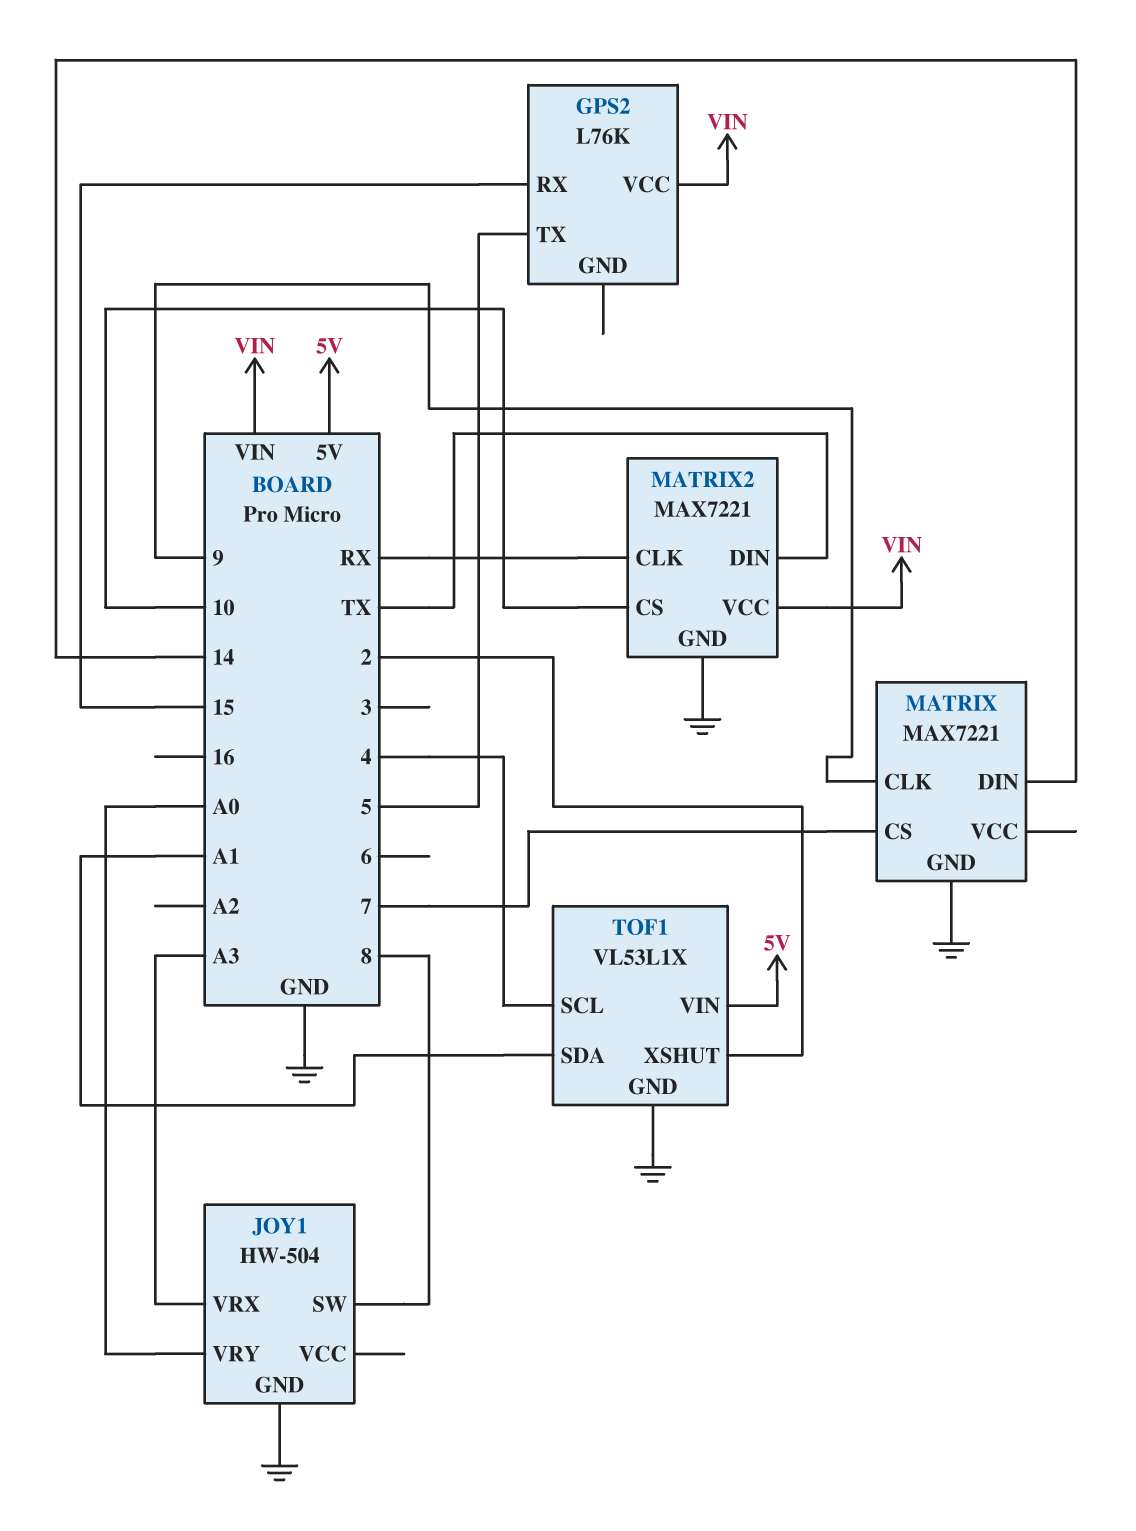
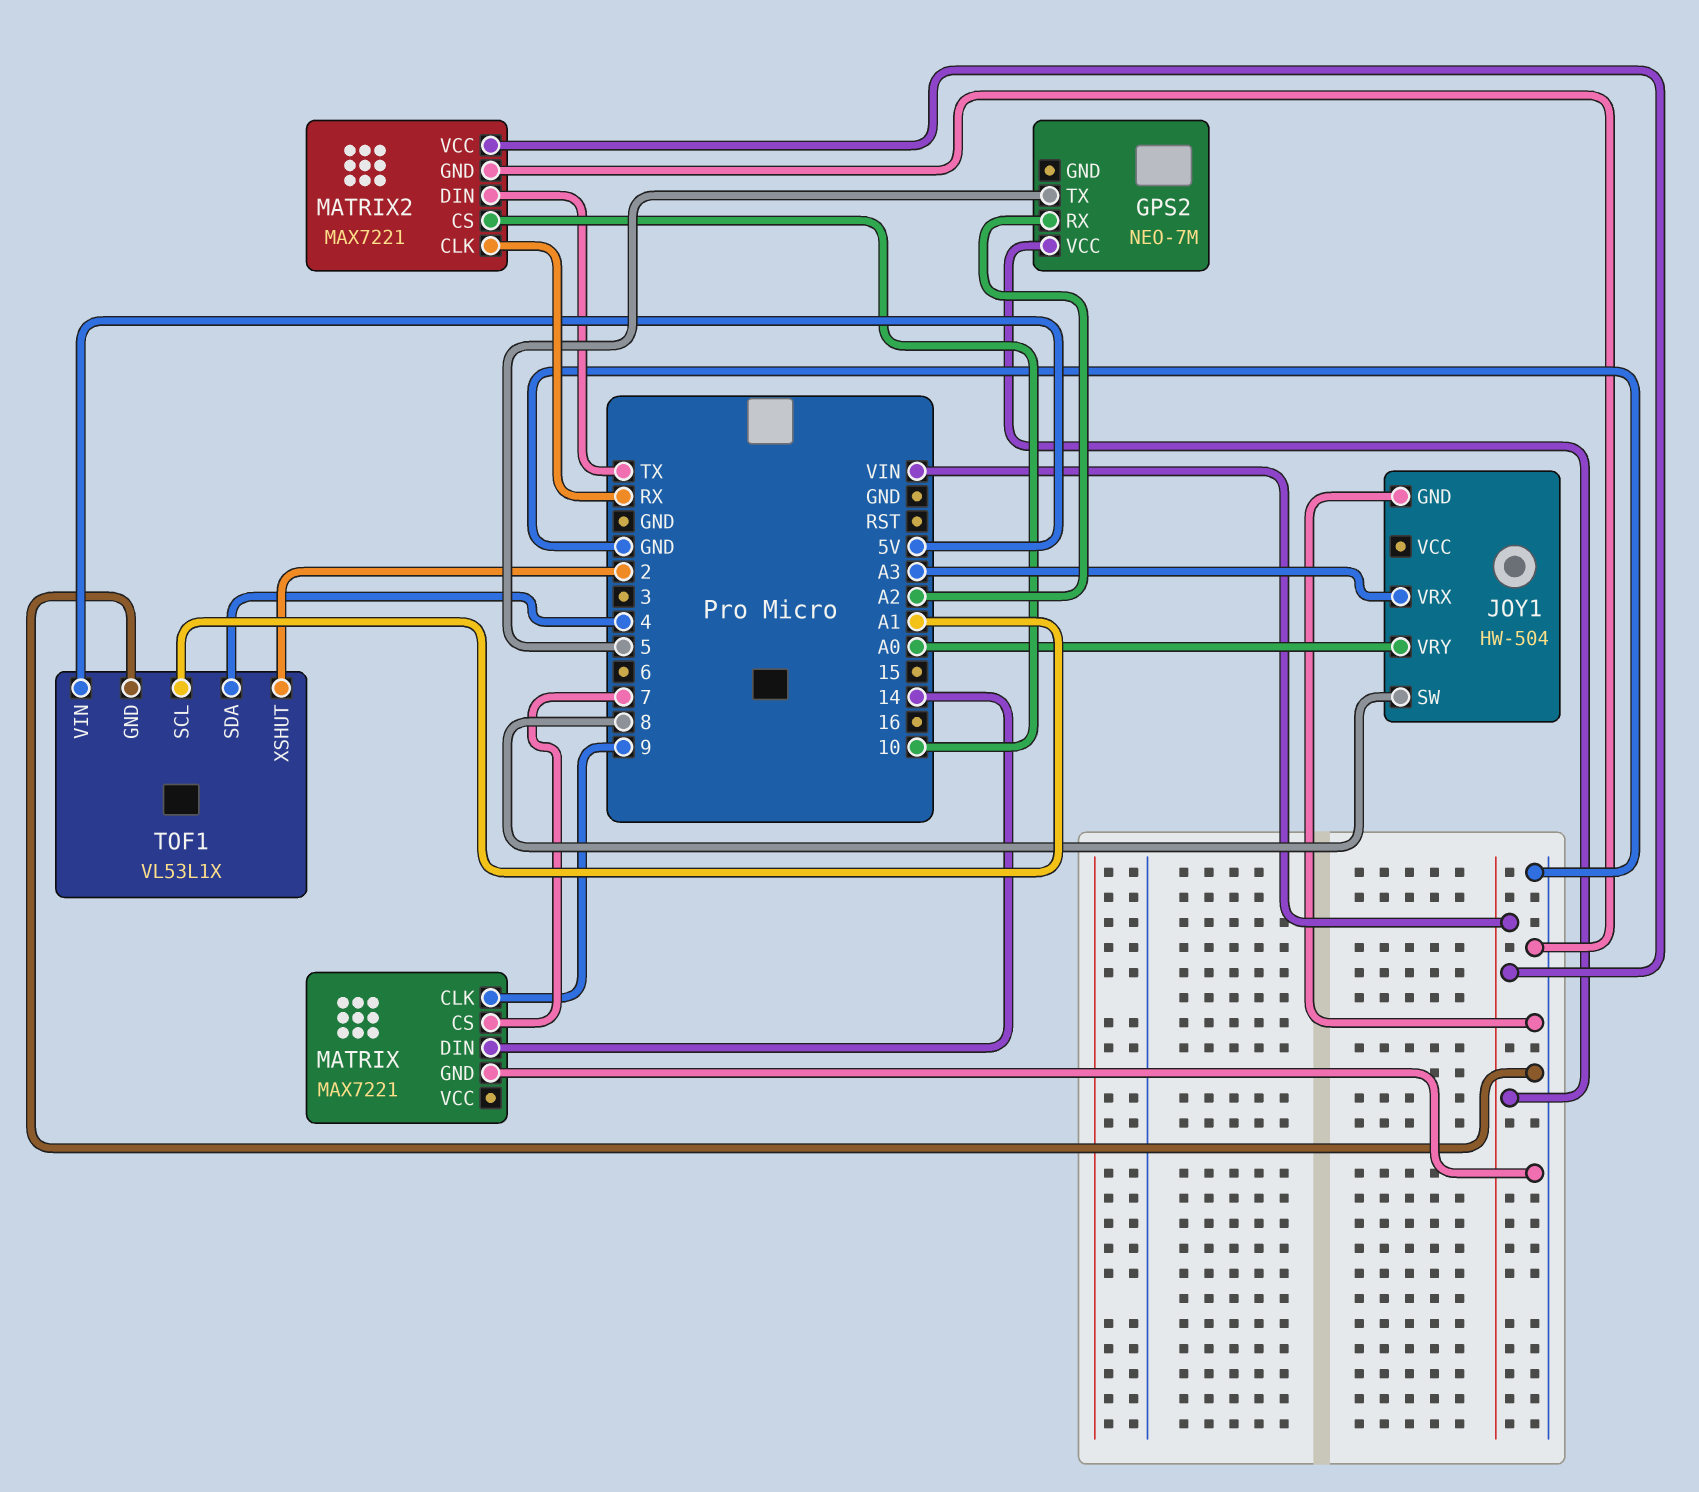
GPS2: L76K -> NEO-7M
GPS2 pin RX: 15 -> A2
TOF1 pin SCL: 4 -> A1
TOF1 pin SDA: A1 -> 4

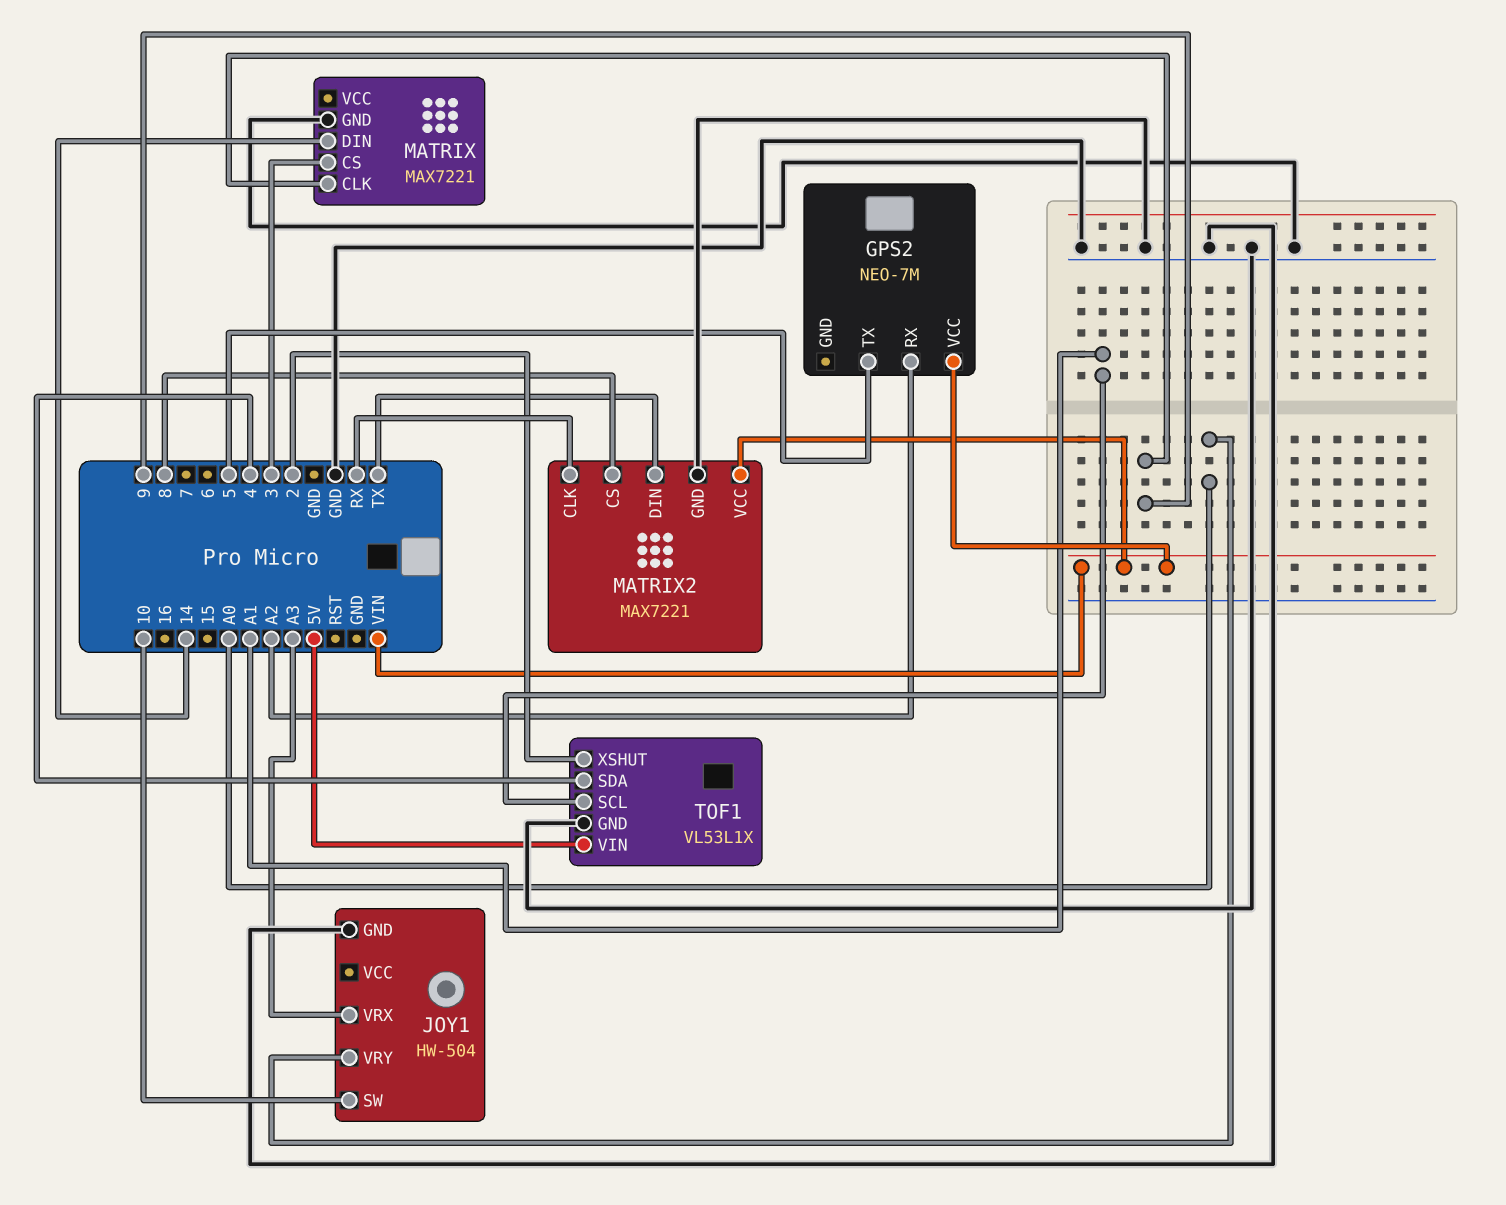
JOY1 pin SW: 8 -> 10
MATRIX pin CS: 7 -> 3
MATRIX2 pin CS: 10 -> 8

